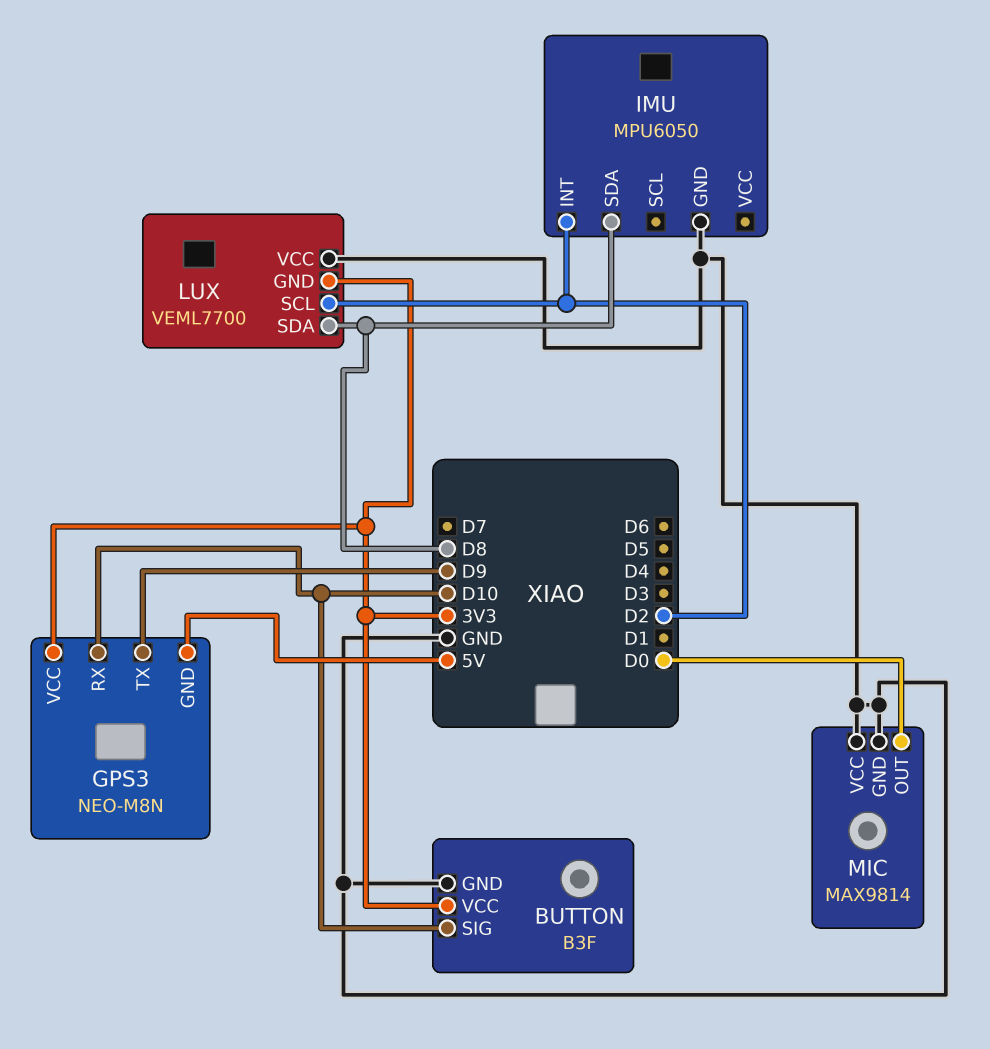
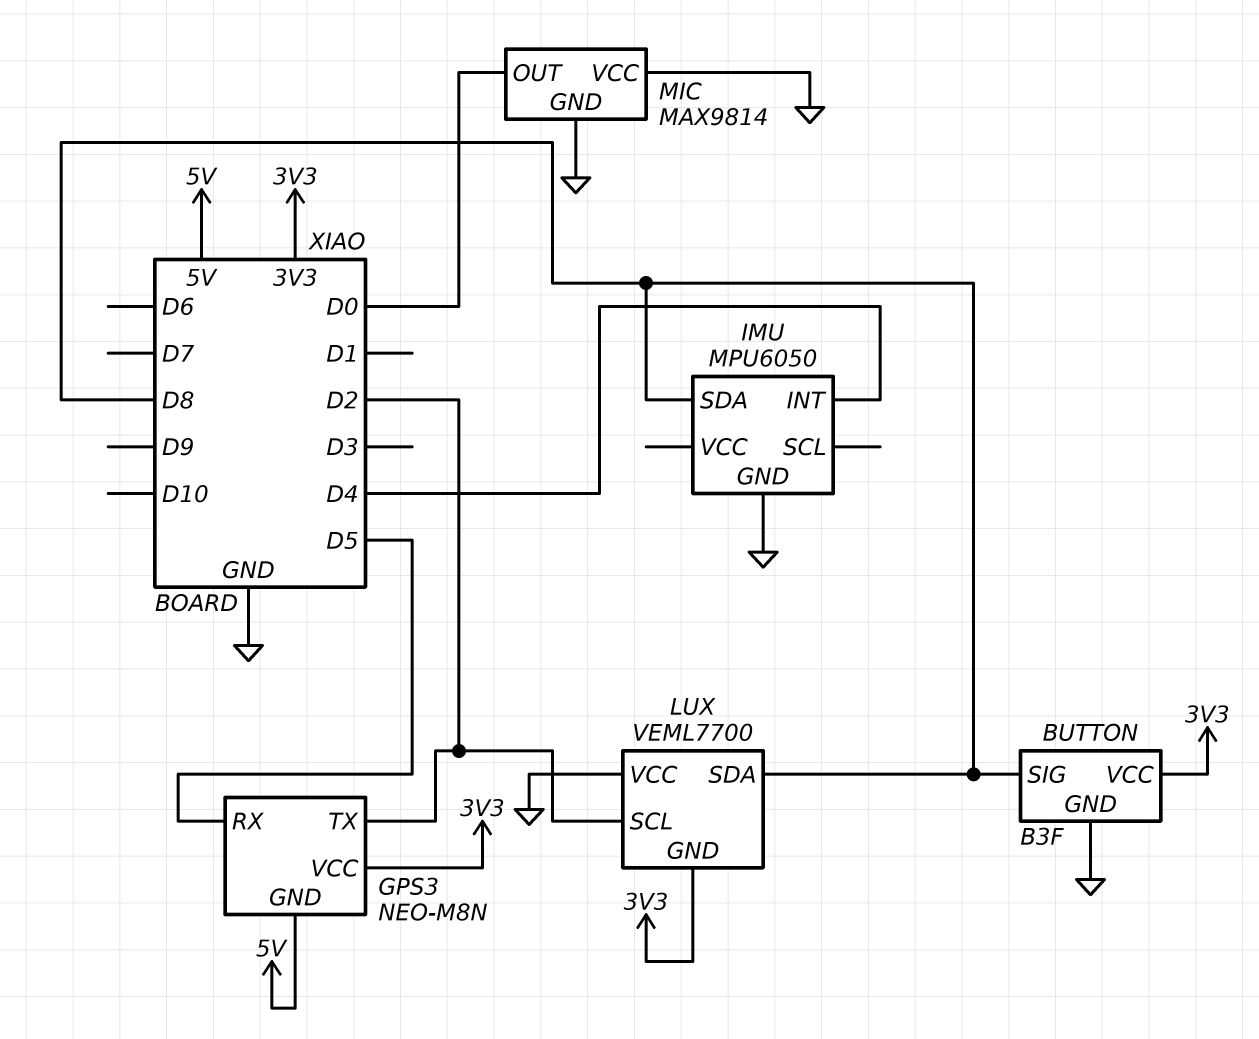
BUTTON pin SIG: D10 -> D8
GPS3 pin RX: D10 -> D5
GPS3 pin TX: D9 -> D2
IMU pin INT: D2 -> D4

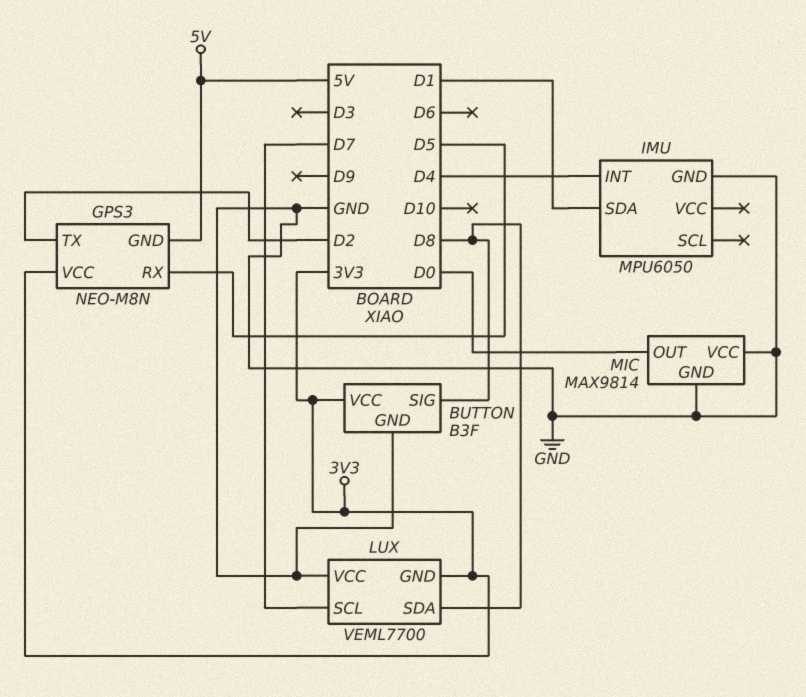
IMU pin SDA: D8 -> D1
LUX pin SCL: D2 -> D7

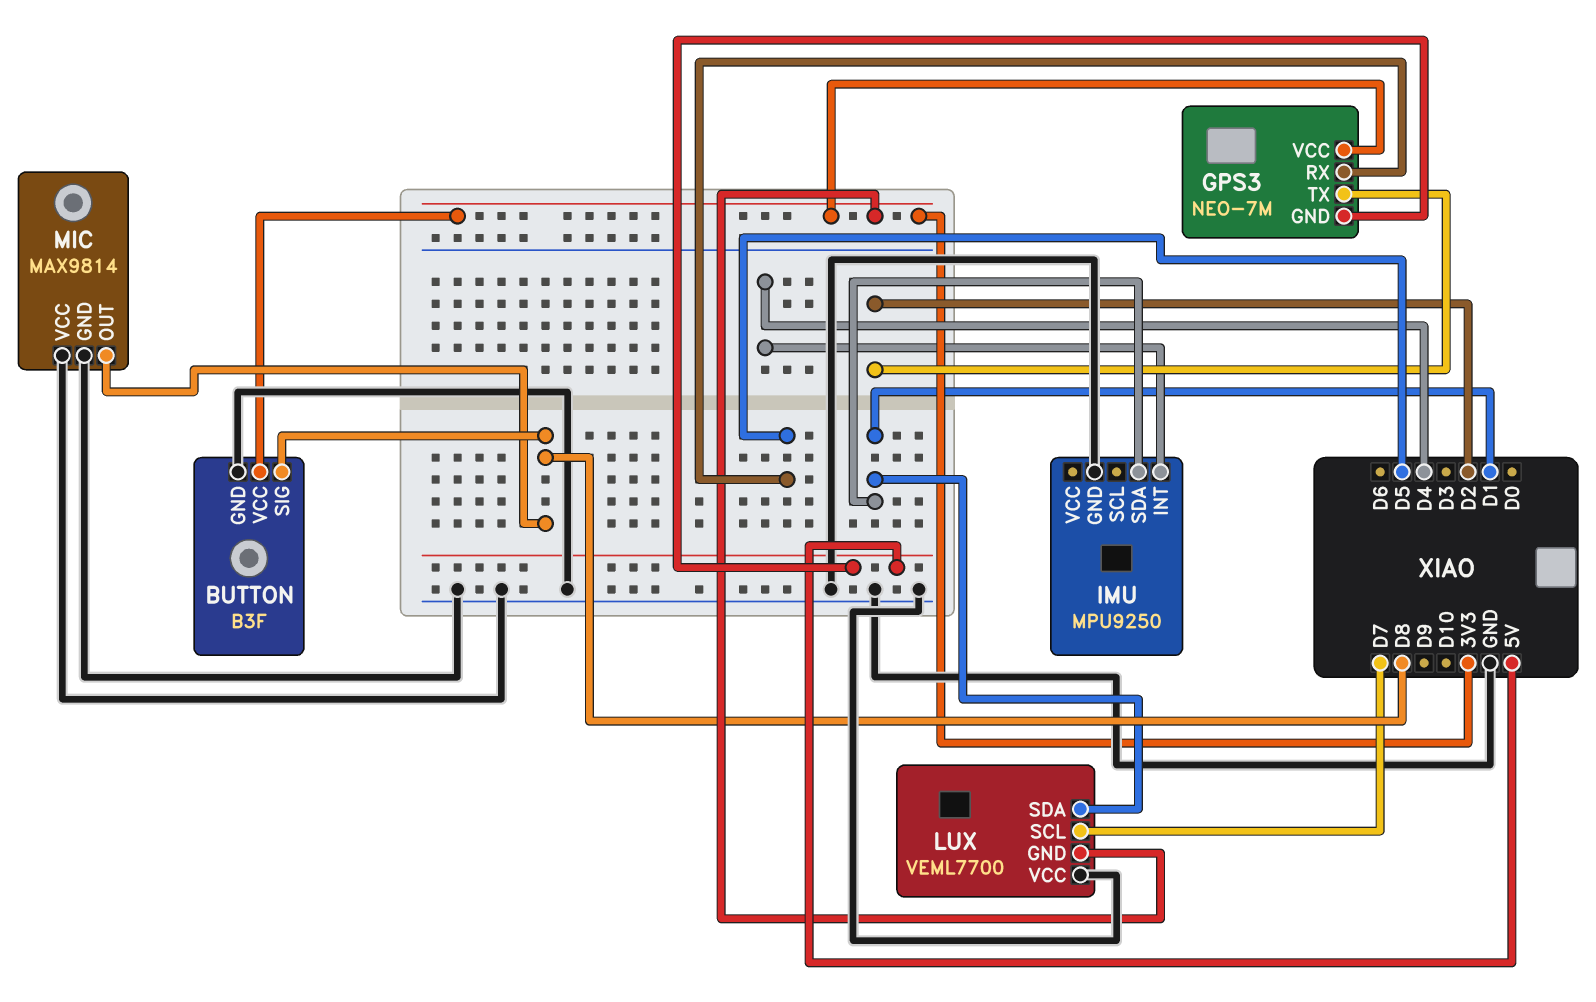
GPS3: NEO-M8N -> NEO-7M
IMU: MPU6050 -> MPU9250
LUX pin SDA: D8 -> D1
MIC pin OUT: D0 -> D8

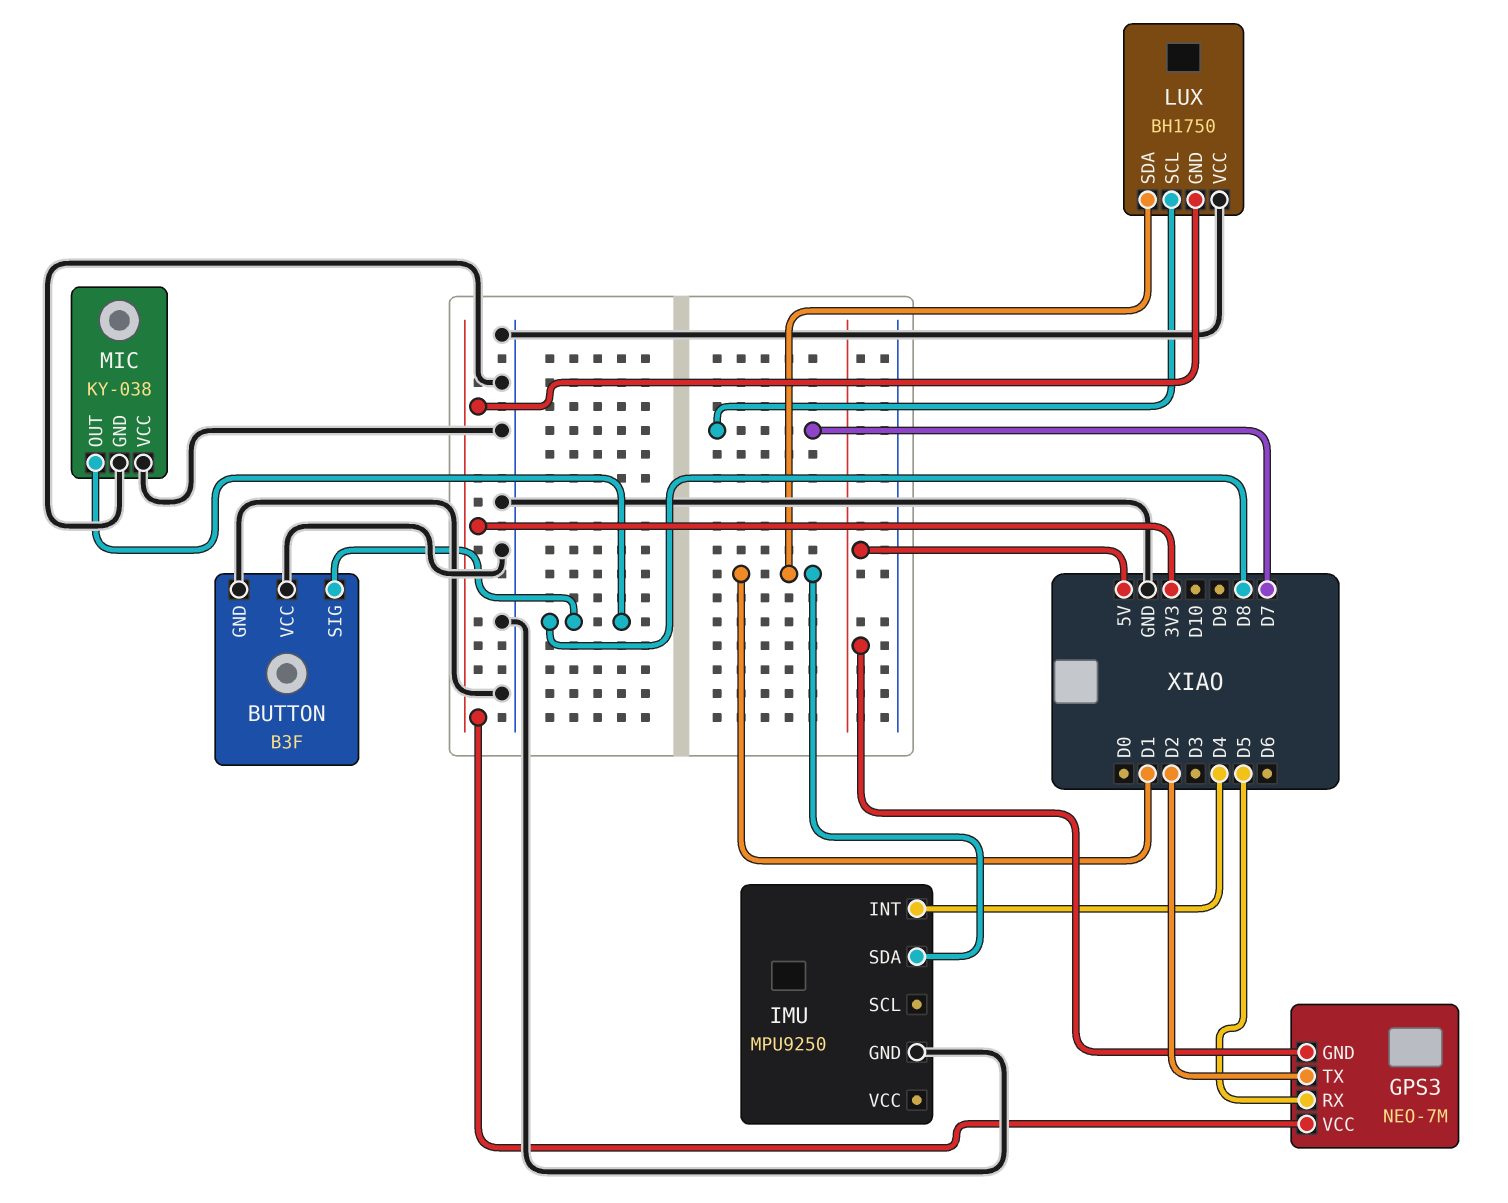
BUTTON pin VCC: 3V3 -> GND
LUX: VEML7700 -> BH1750
MIC: MAX9814 -> KY-038

